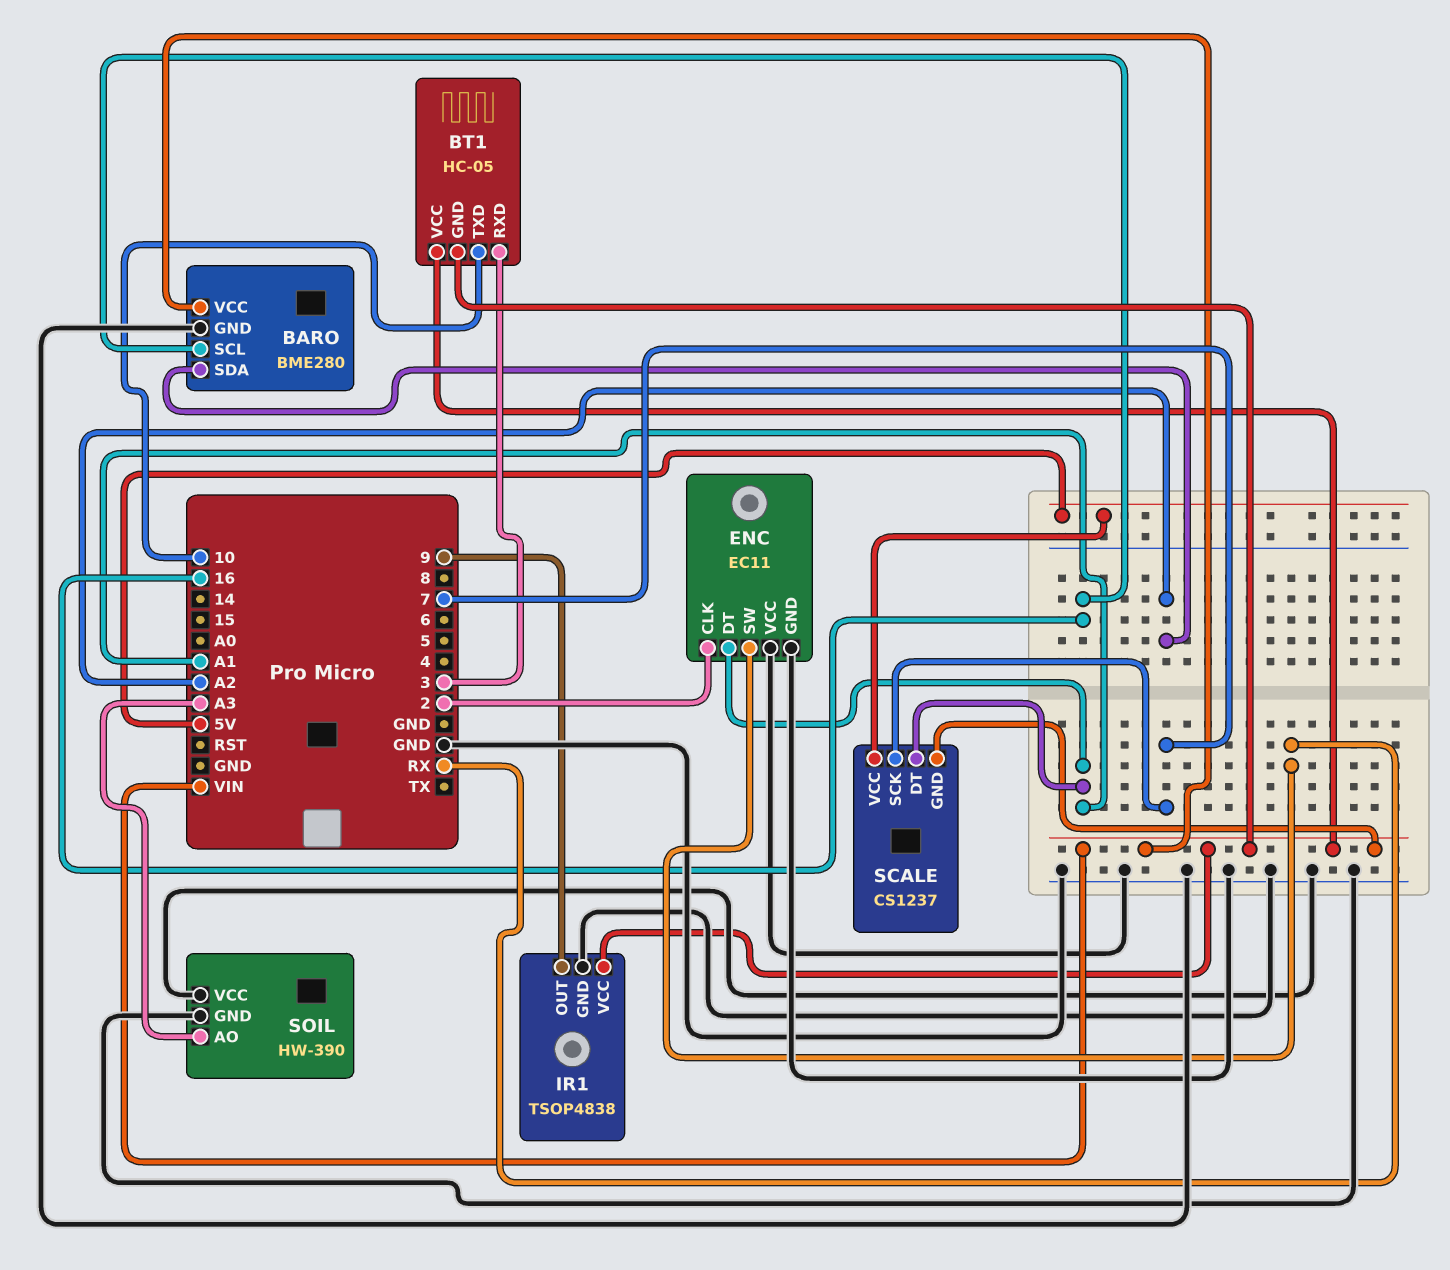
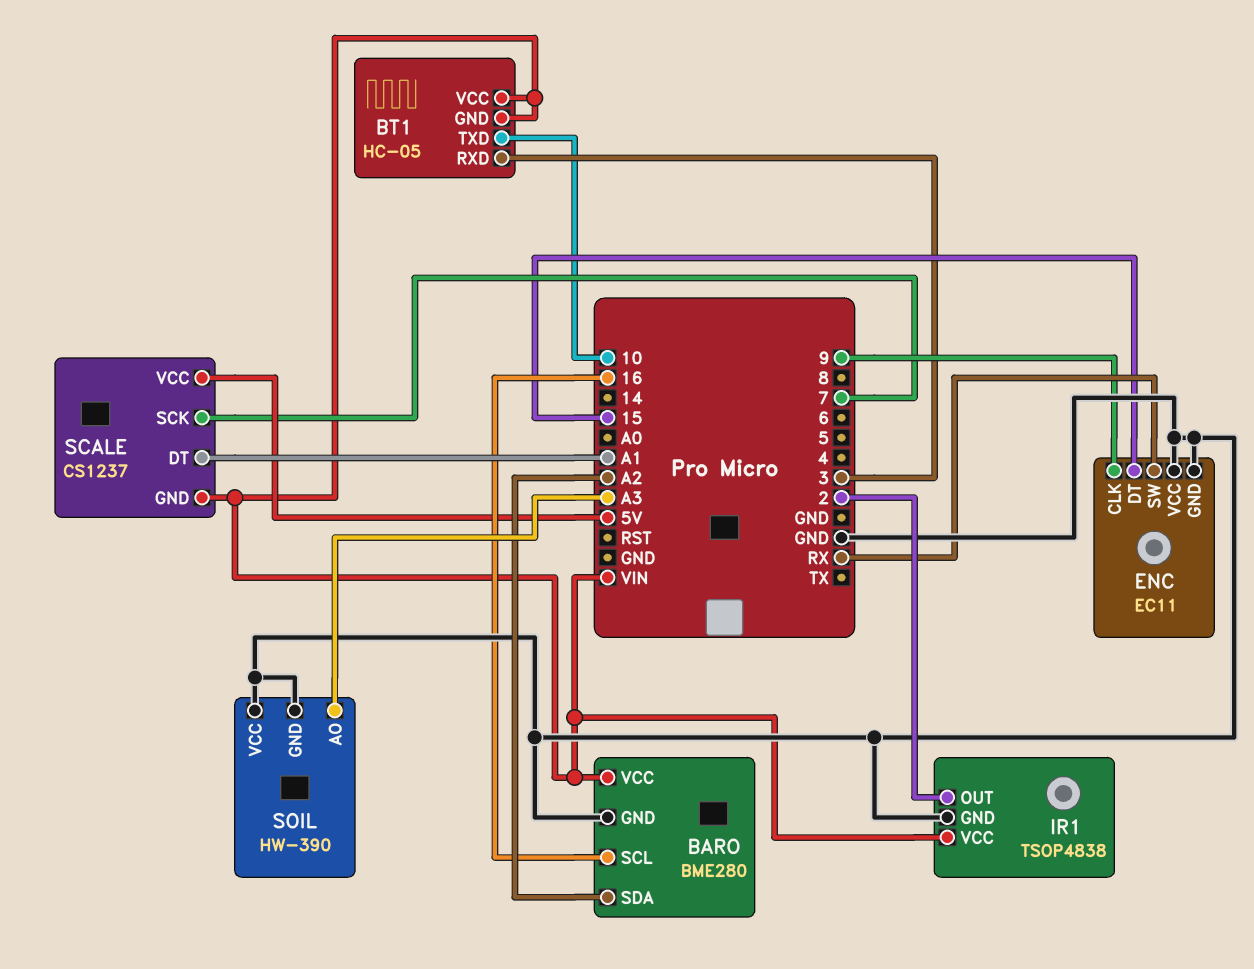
ENC pin CLK: 2 -> 9
ENC pin DT: A1 -> 15
IR1 pin OUT: 9 -> 2

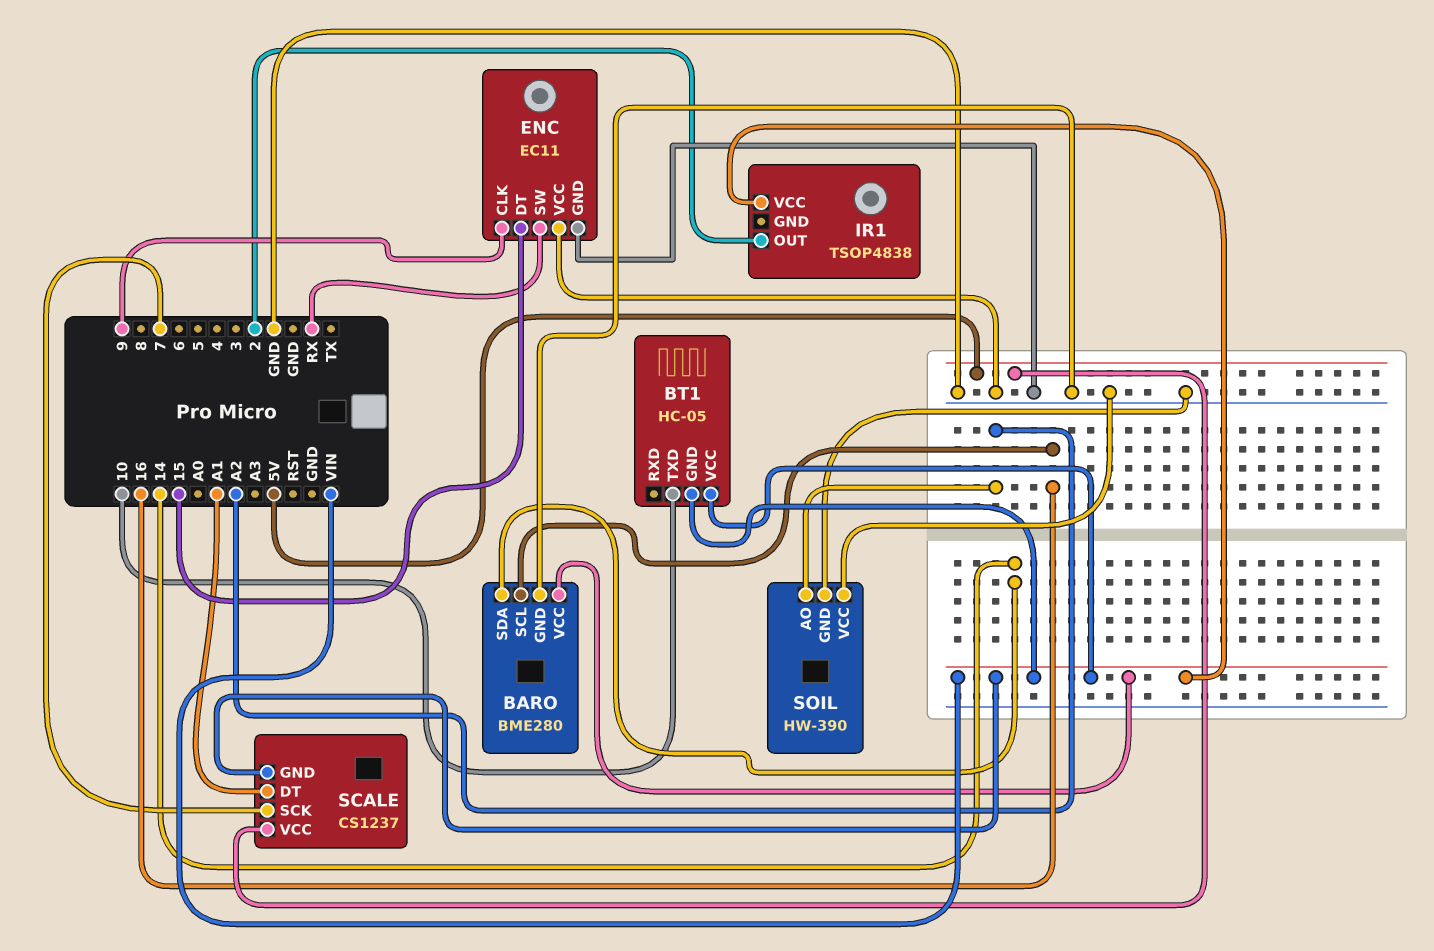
BARO pin SDA: A2 -> 14
BT1 pin RXD: 3 -> none
IR1 pin GND: GND -> none
SOIL pin AO: A3 -> A2

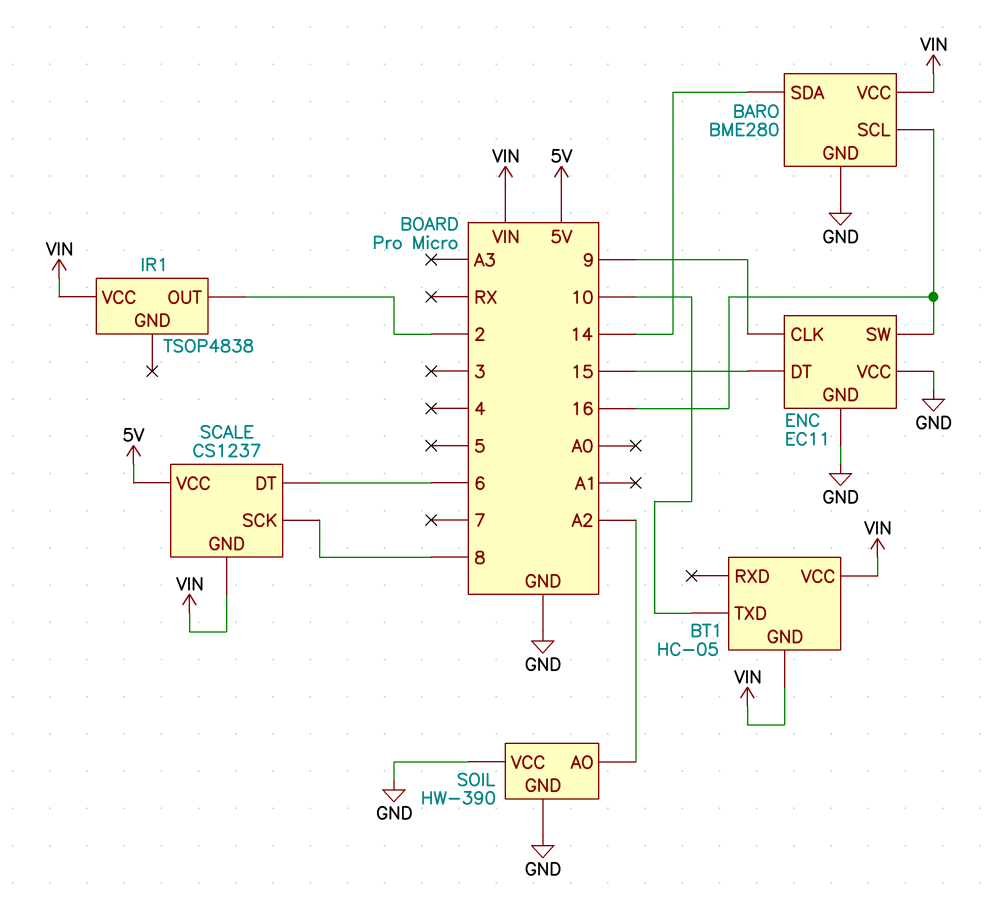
ENC pin SW: RX -> 16
SCALE pin DT: A1 -> 6
SCALE pin SCK: 7 -> 8

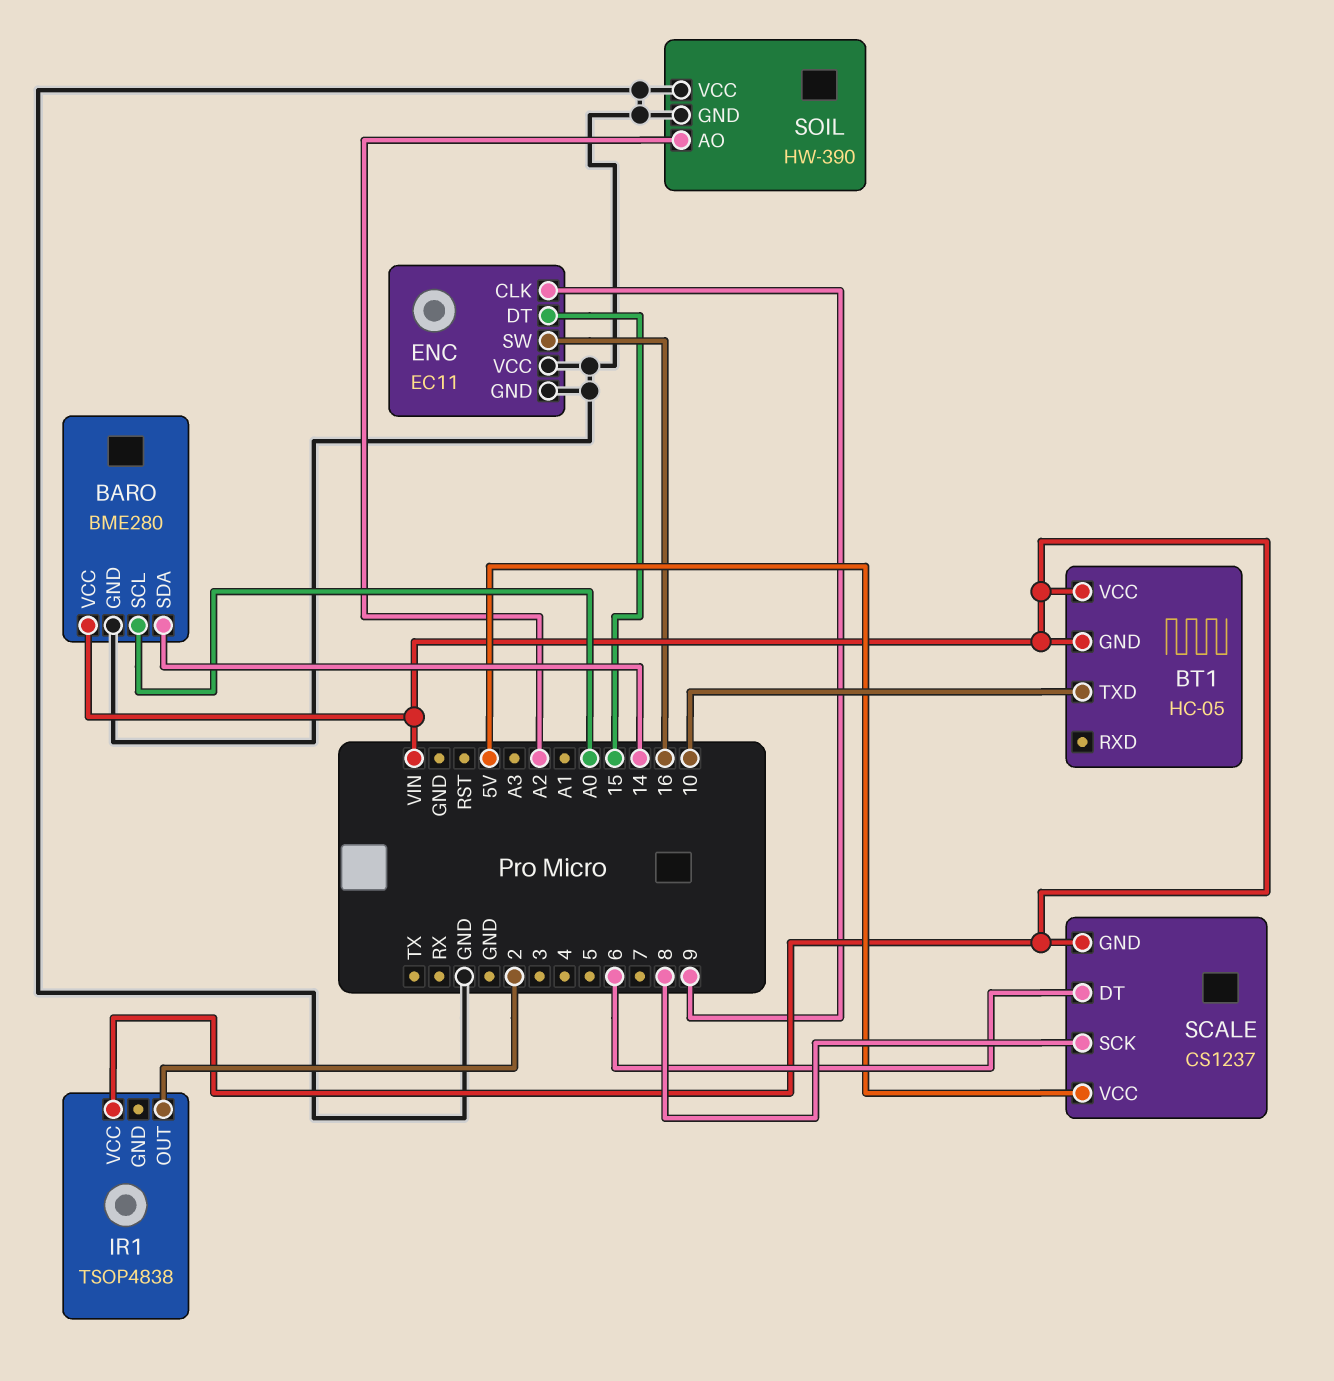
BARO pin SCL: 16 -> A0

